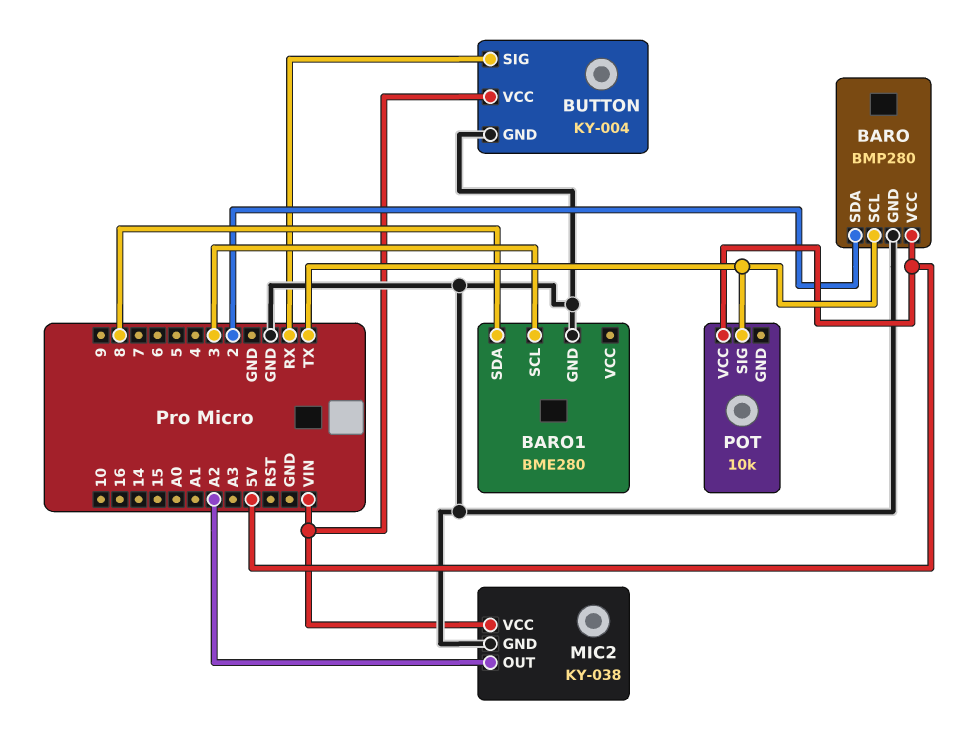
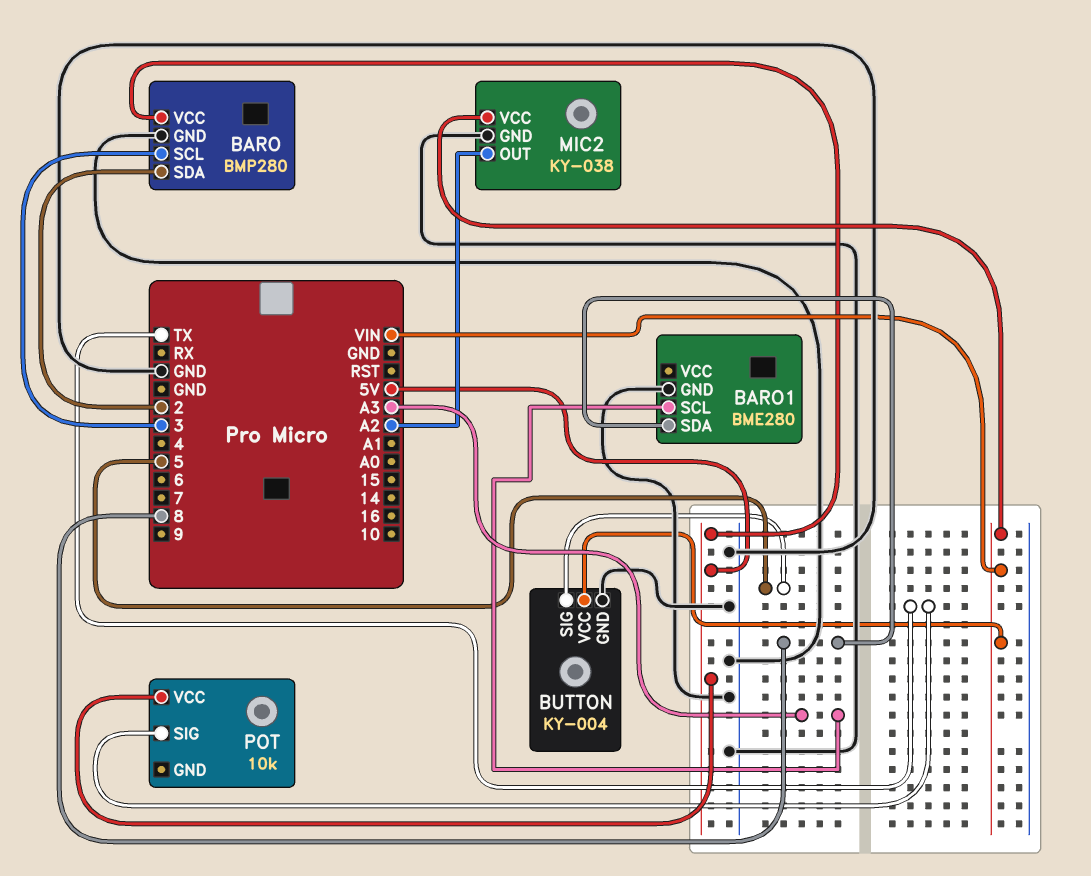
BARO pin SCL: TX -> 3
BARO1 pin SCL: 3 -> A3
BUTTON pin SIG: RX -> 5

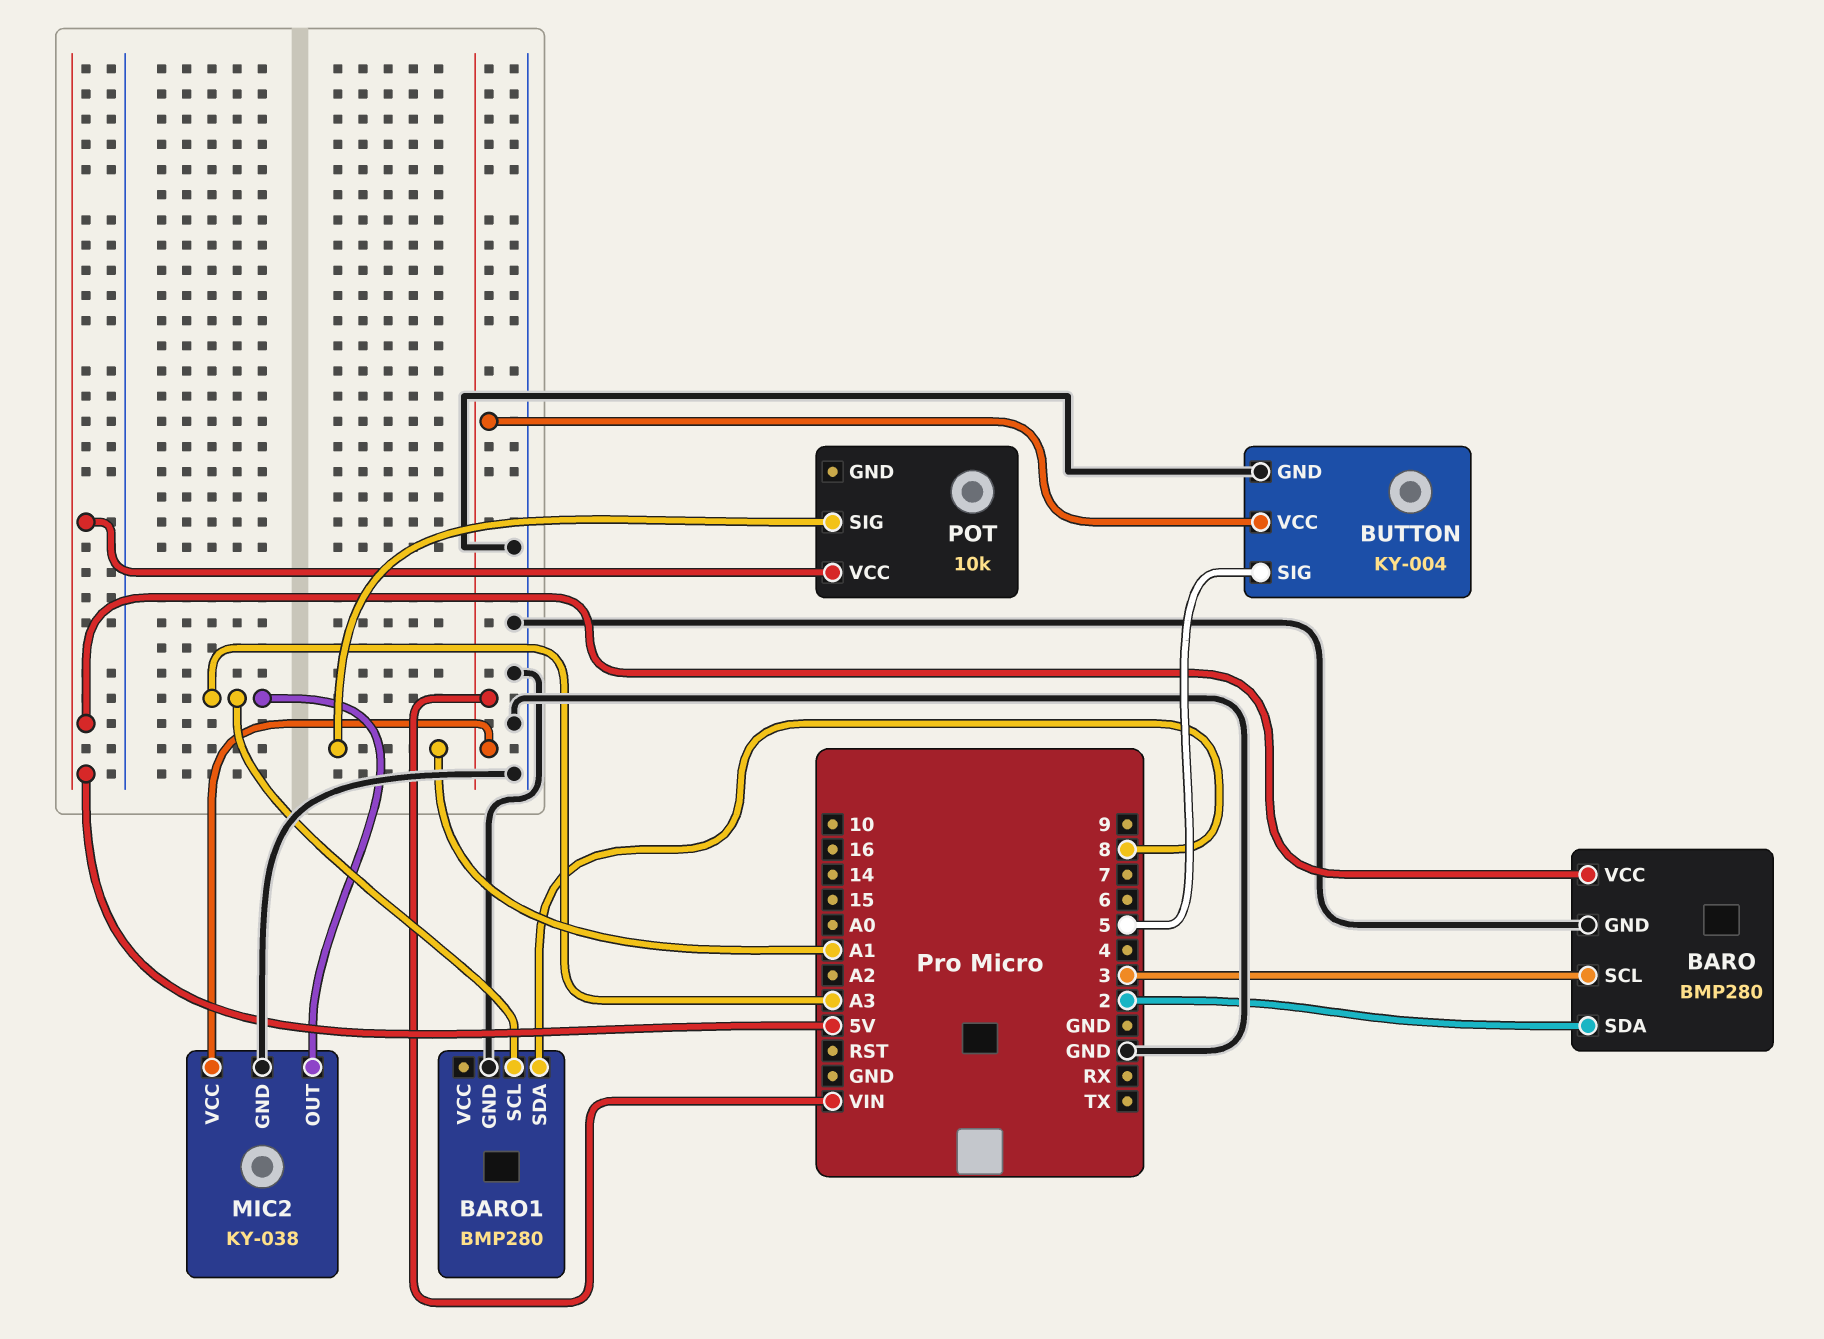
BARO1: BME280 -> BMP280
MIC2 pin OUT: A2 -> A3
POT pin SIG: TX -> A1

